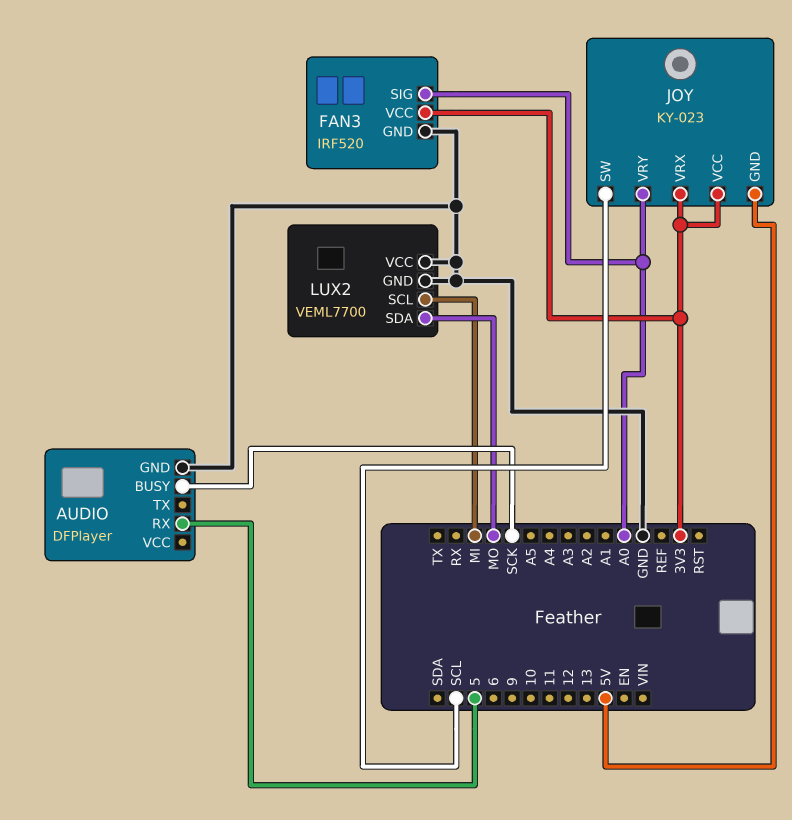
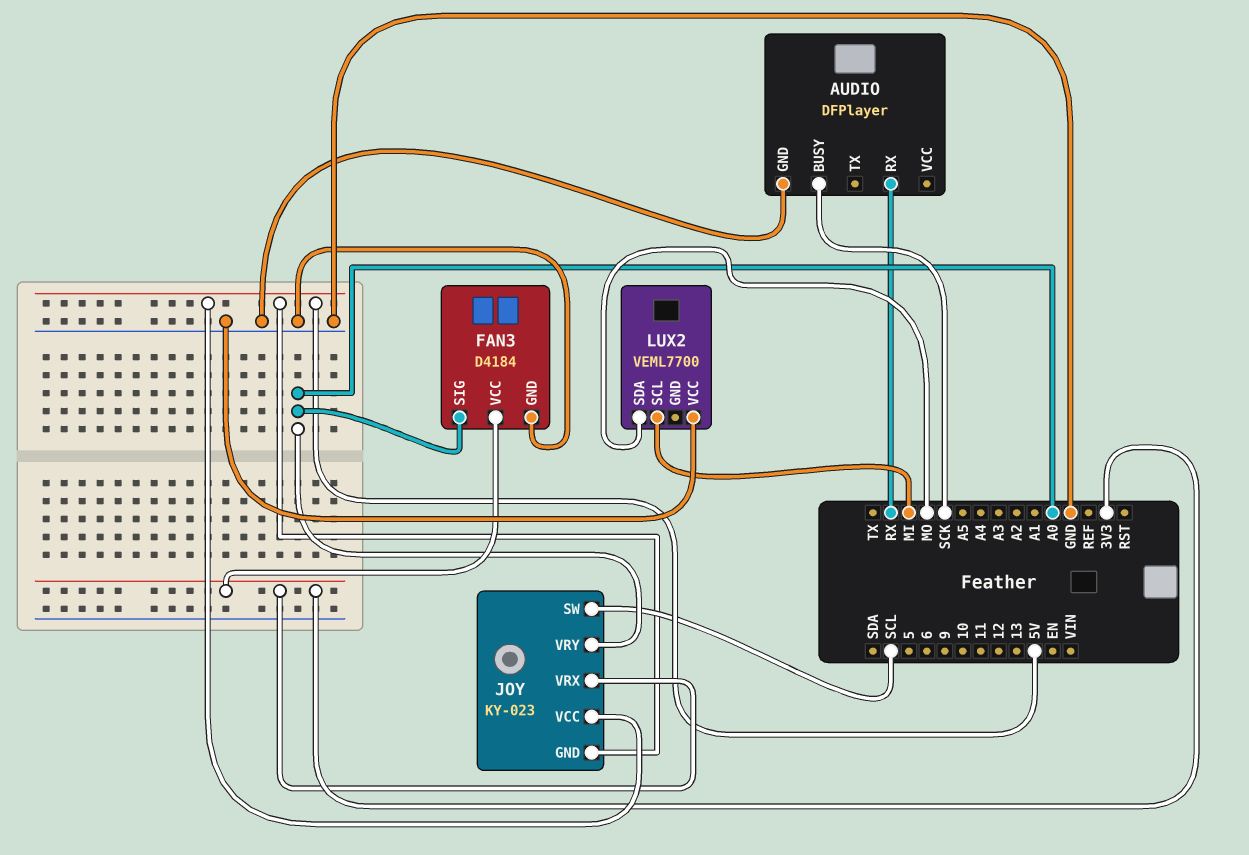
AUDIO pin RX: 5 -> RX
FAN3: IRF520 -> D4184
JOY pin VCC: 3V3 -> 5V
LUX2 pin GND: GND -> none

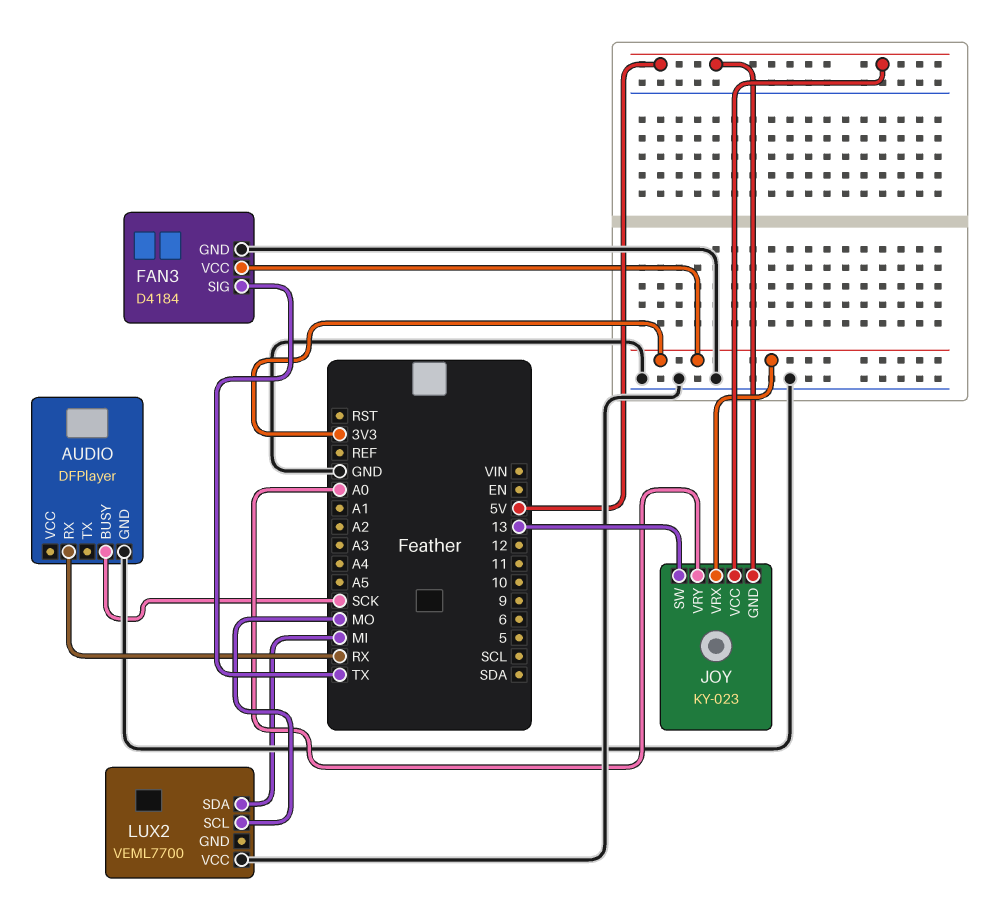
FAN3 pin SIG: A0 -> TX
JOY pin SW: SCL -> 13
LUX2 pin SCL: MI -> MO
LUX2 pin SDA: MO -> MI

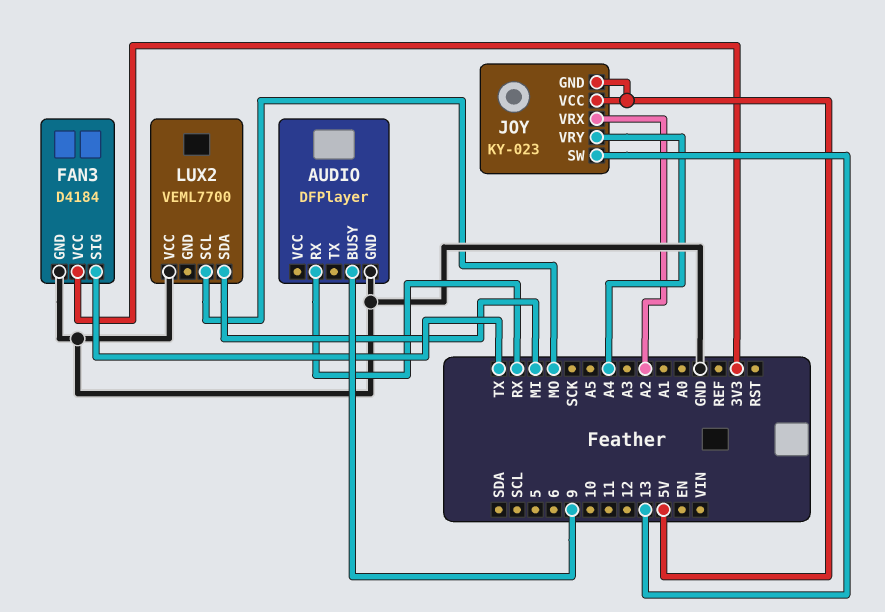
AUDIO pin BUSY: SCK -> 9
JOY pin VRX: 3V3 -> A2
JOY pin VRY: A0 -> A4

